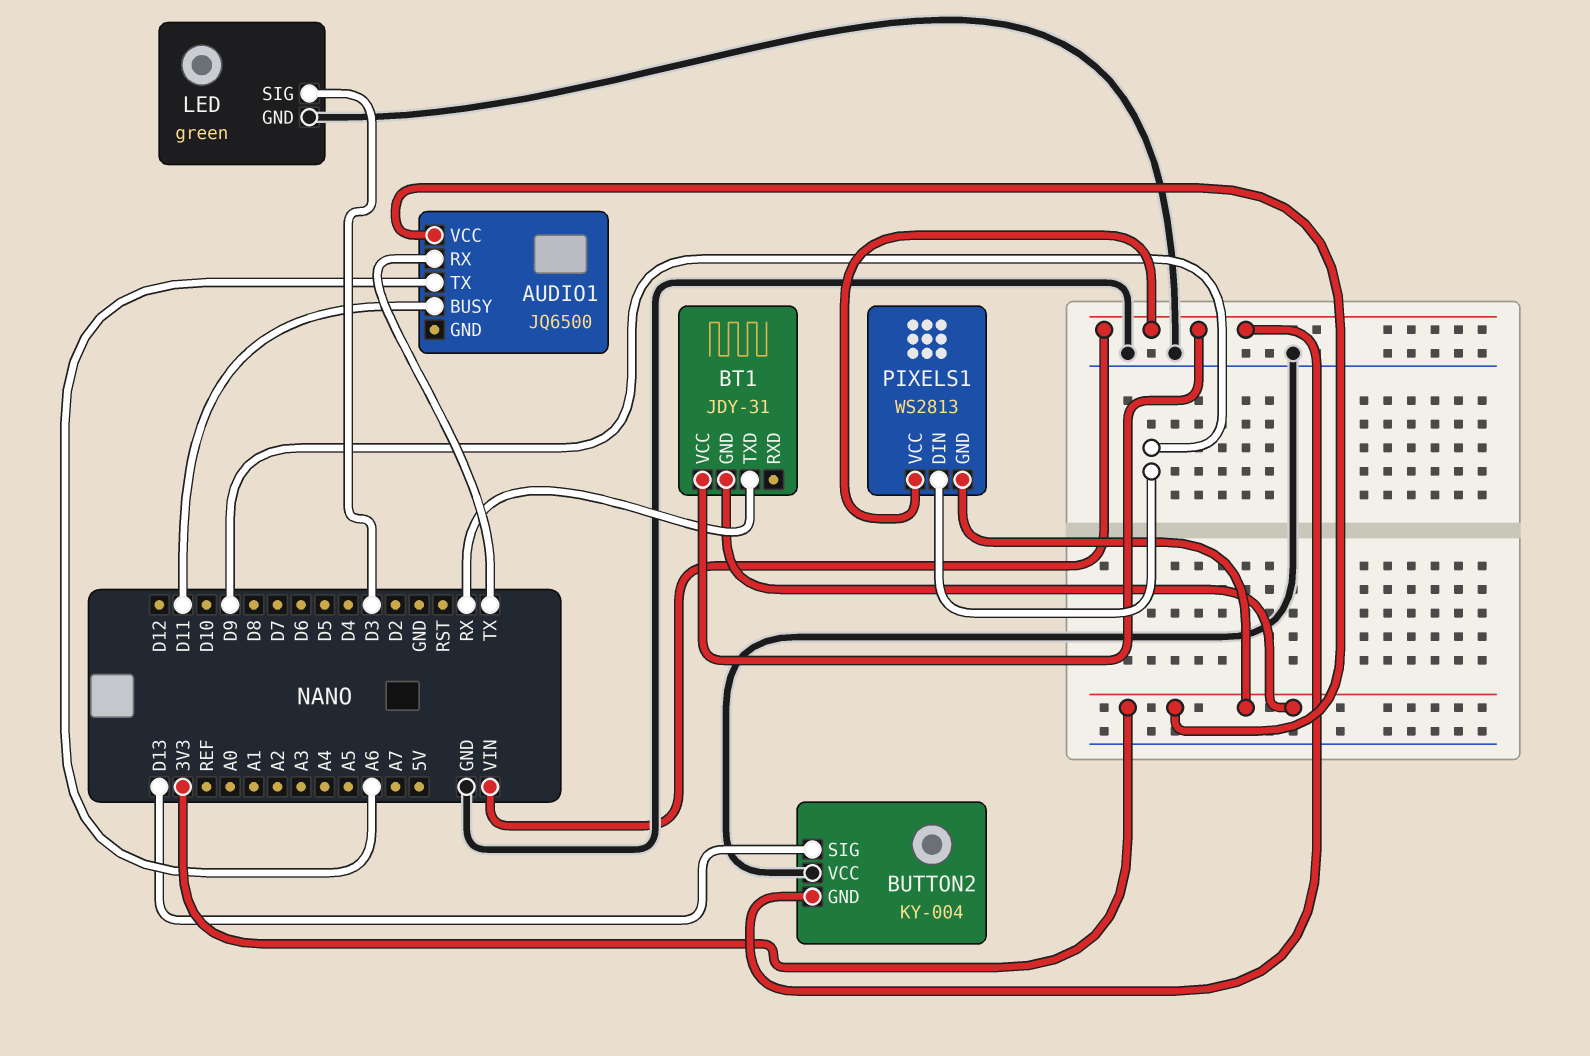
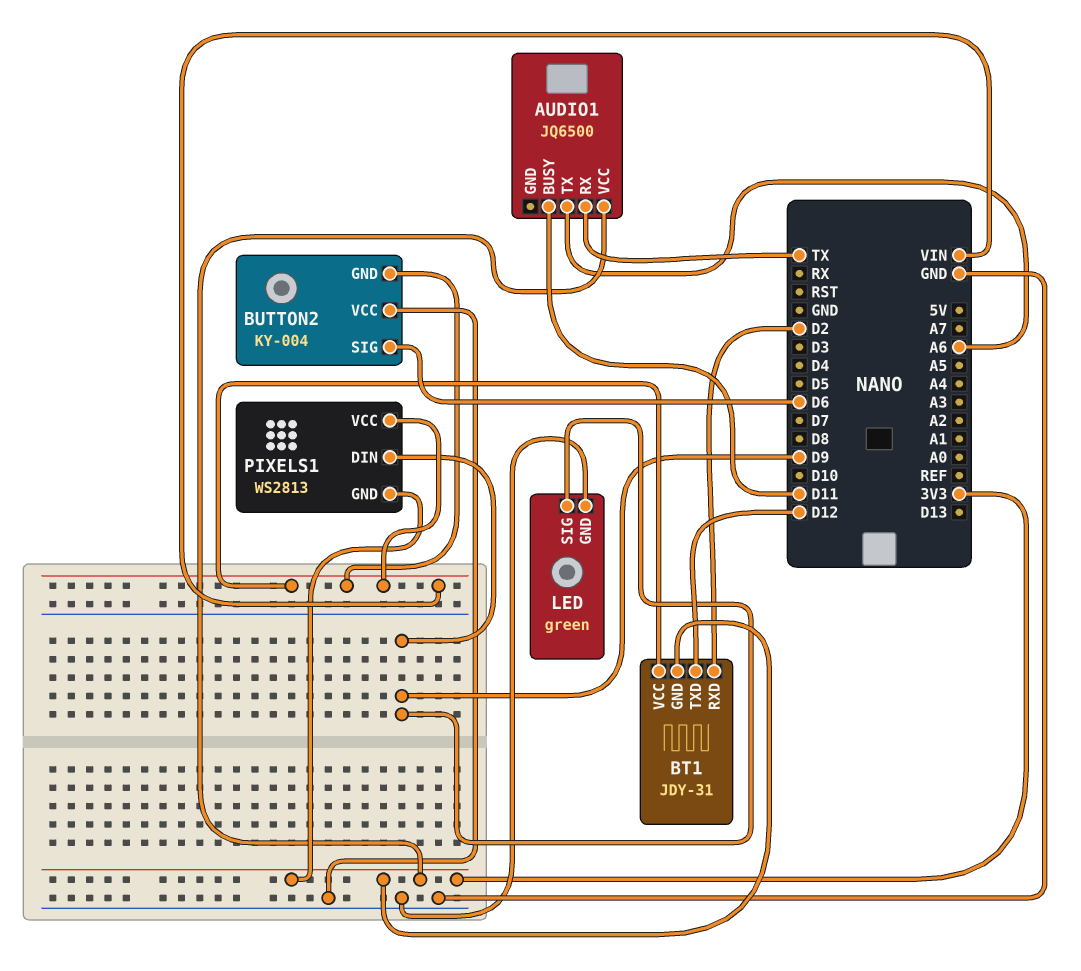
BT1 pin RXD: none -> D2
BT1 pin TXD: RX -> D12
BUTTON2 pin SIG: D13 -> D6
LED pin SIG: D3 -> D9

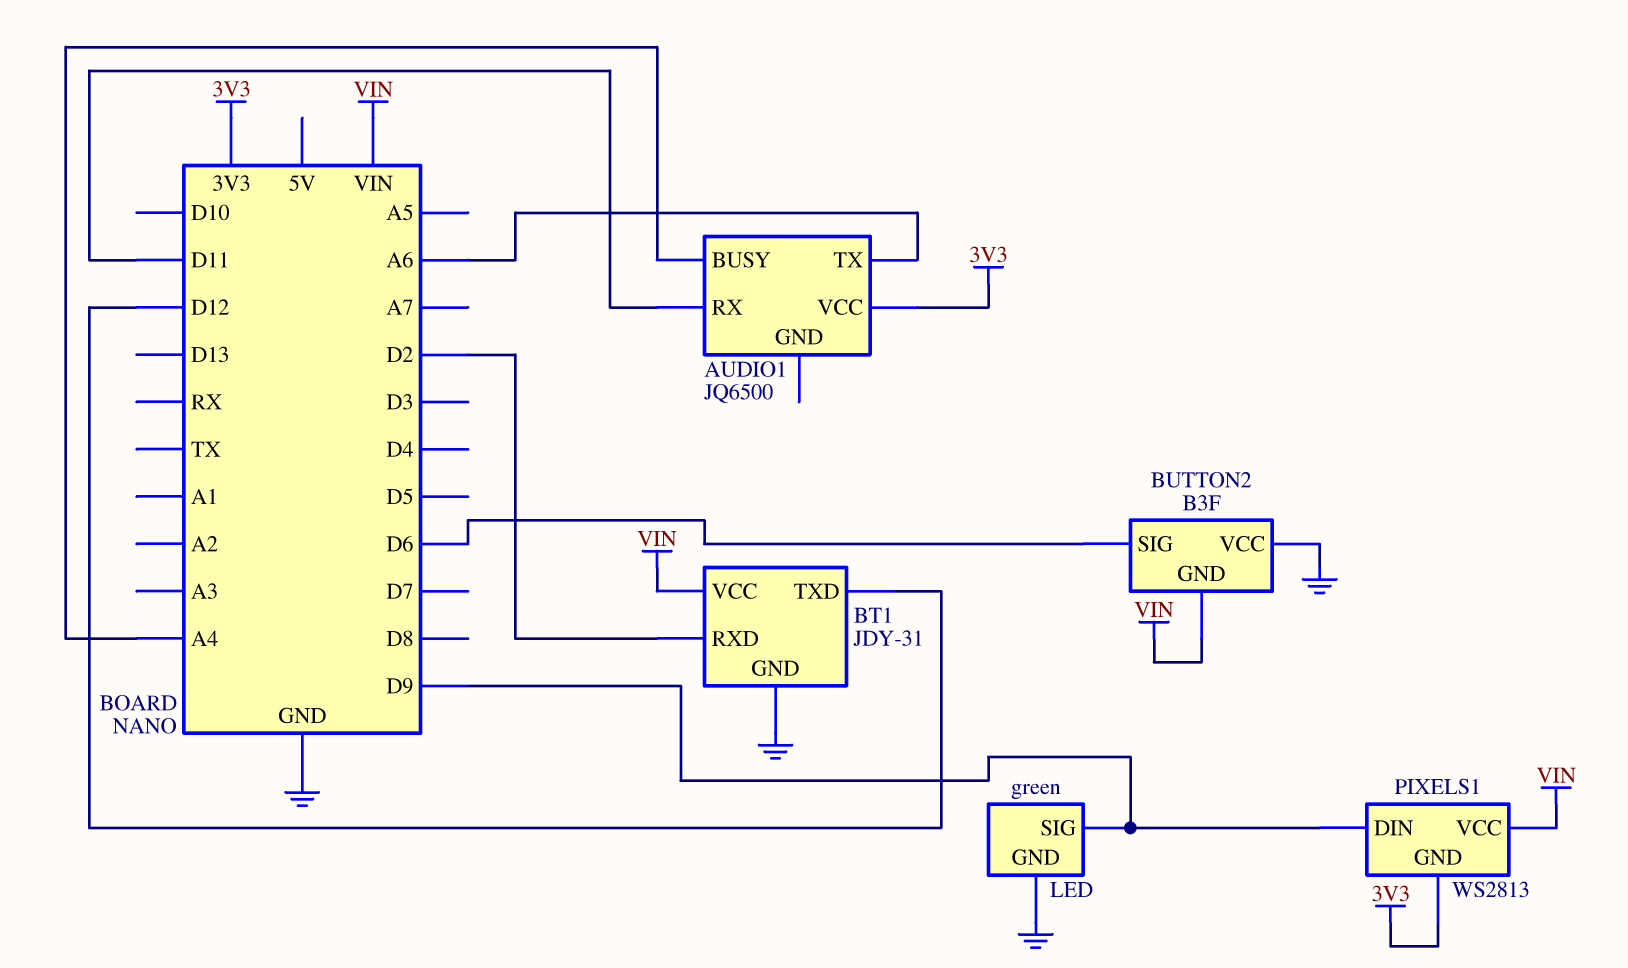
AUDIO1 pin BUSY: D11 -> A4
AUDIO1 pin RX: TX -> D11
BT1 pin GND: 3V3 -> GND
BUTTON2: KY-004 -> B3F

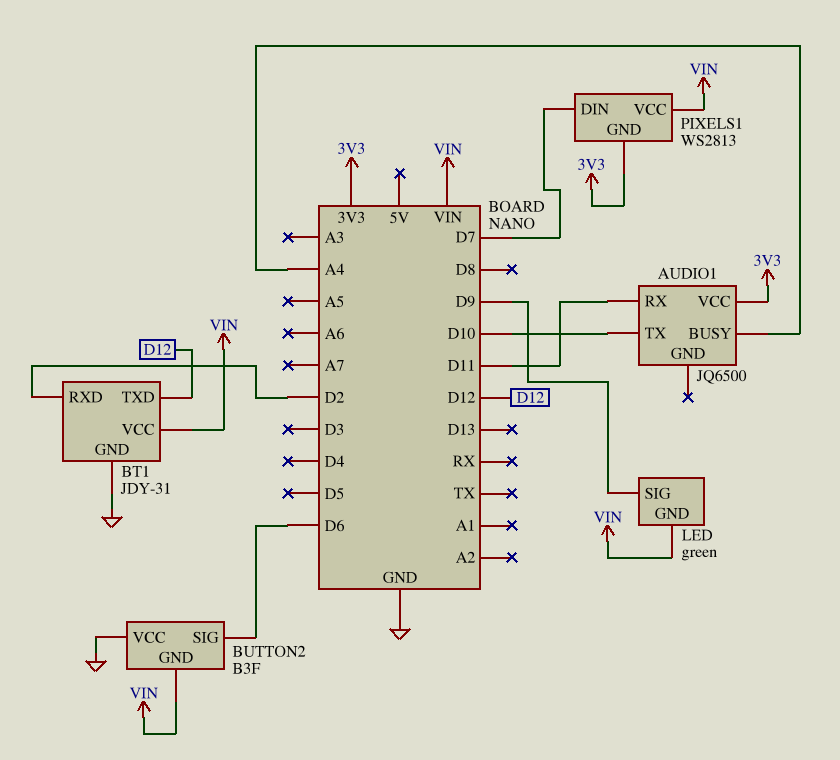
AUDIO1 pin TX: A6 -> D10
LED pin GND: GND -> VIN
PIXELS1 pin DIN: D9 -> D7

